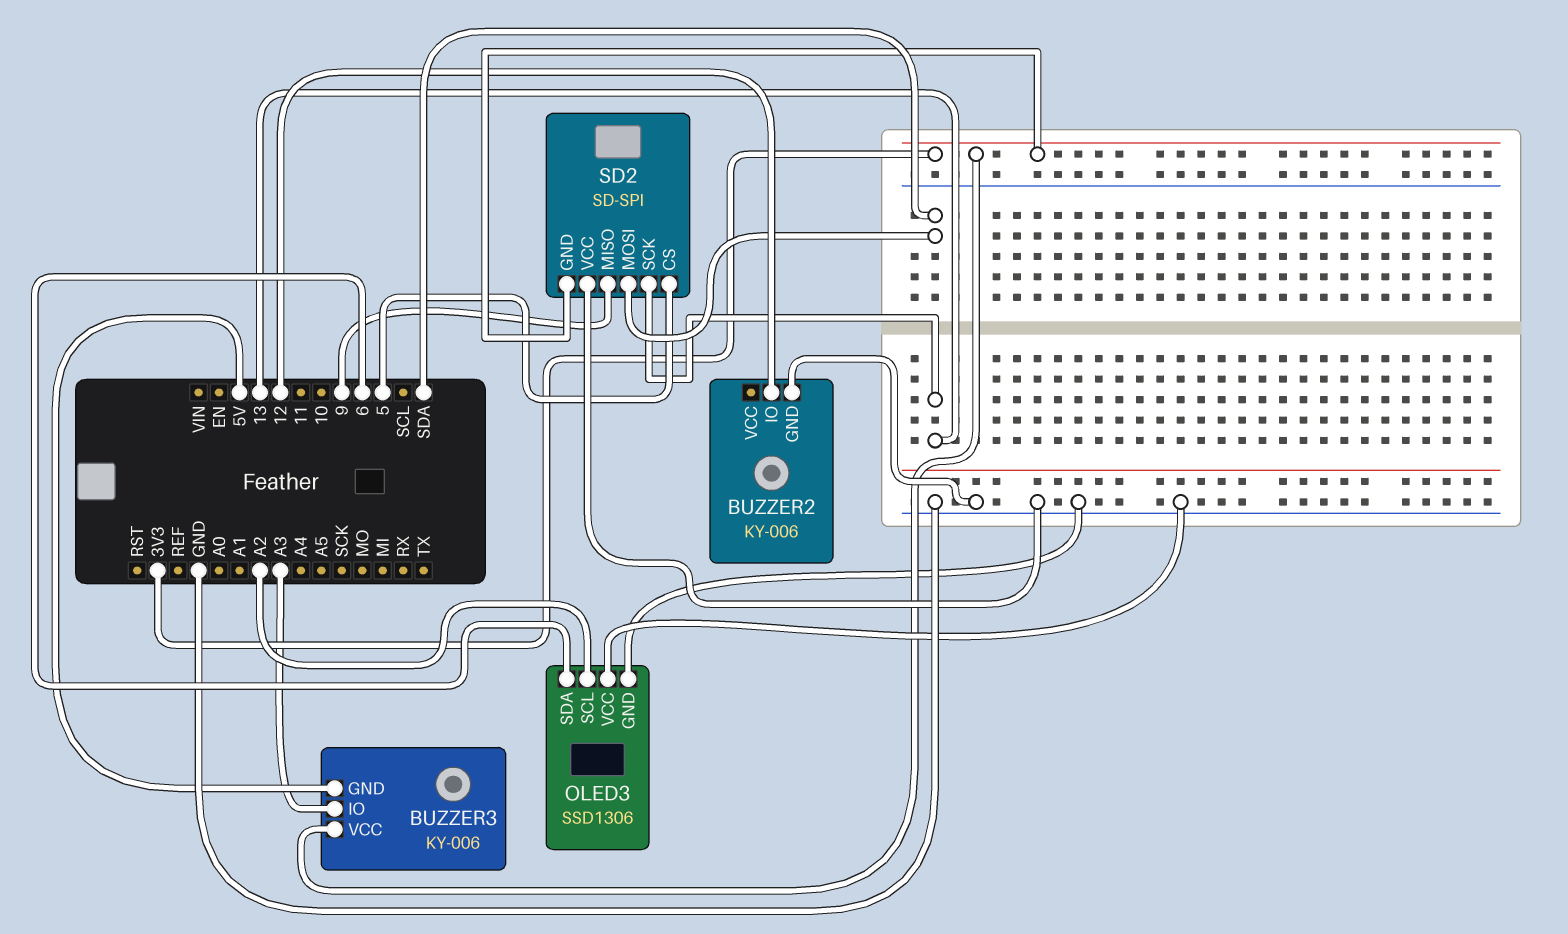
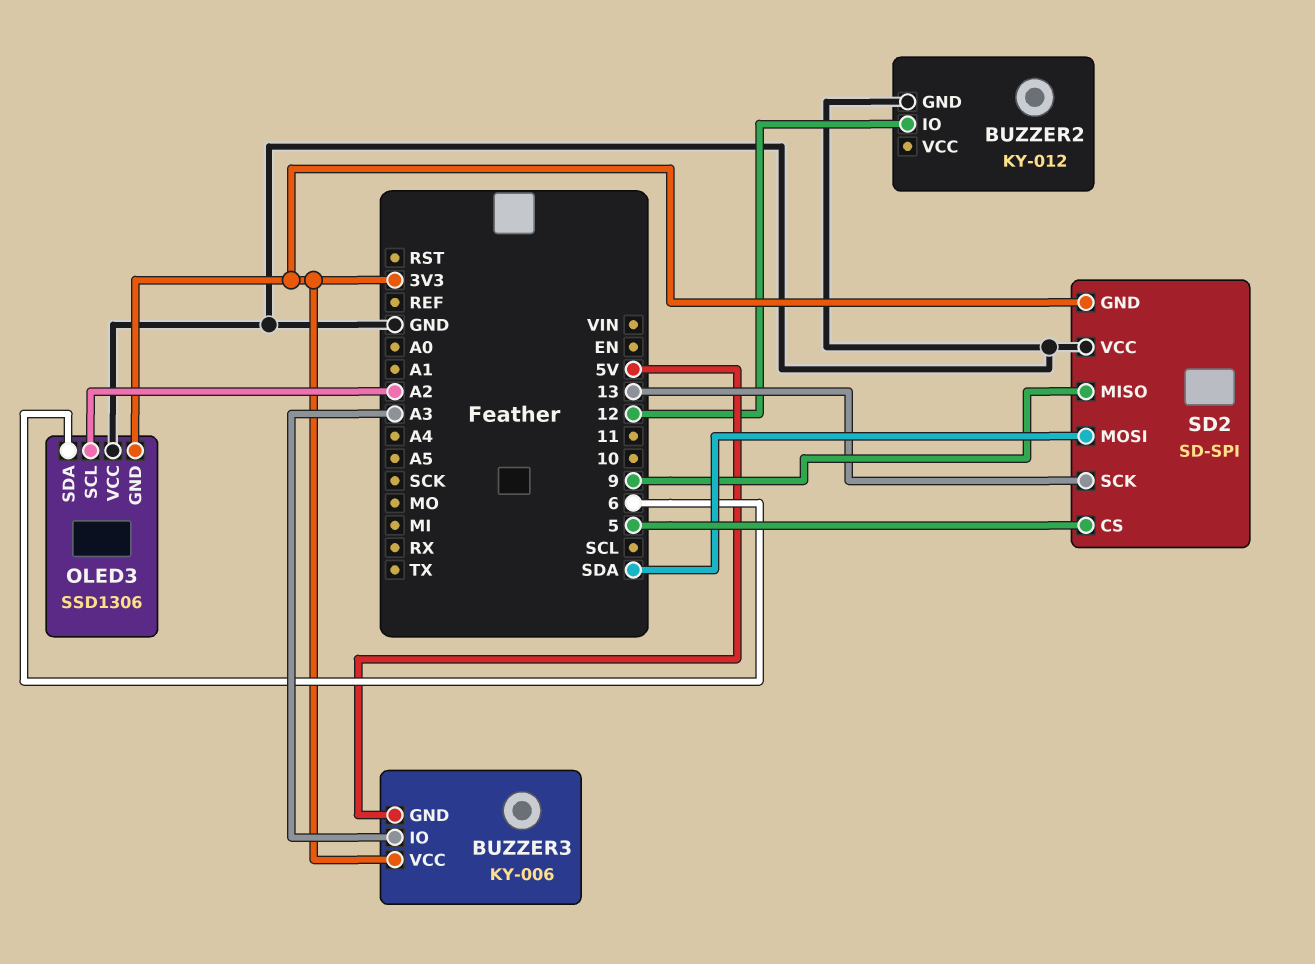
BUZZER2: KY-006 -> KY-012
OLED3 pin GND: GND -> 3V3

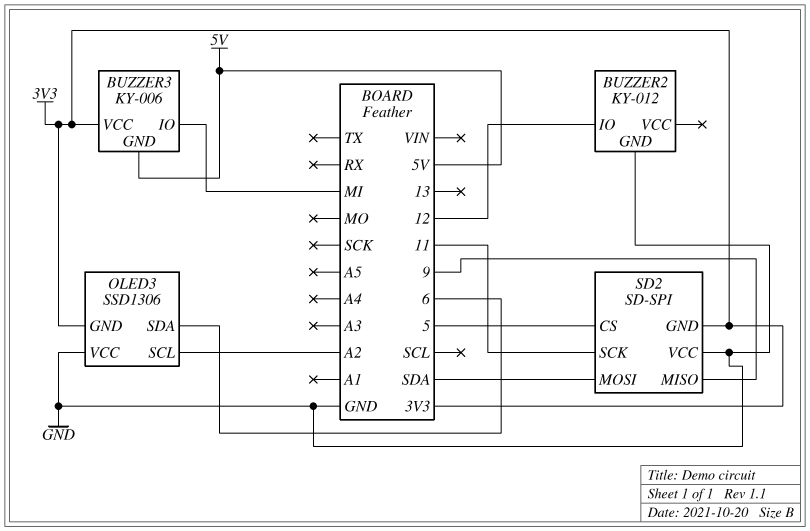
BUZZER3 pin IO: A3 -> MI
SD2 pin SCK: 13 -> 11

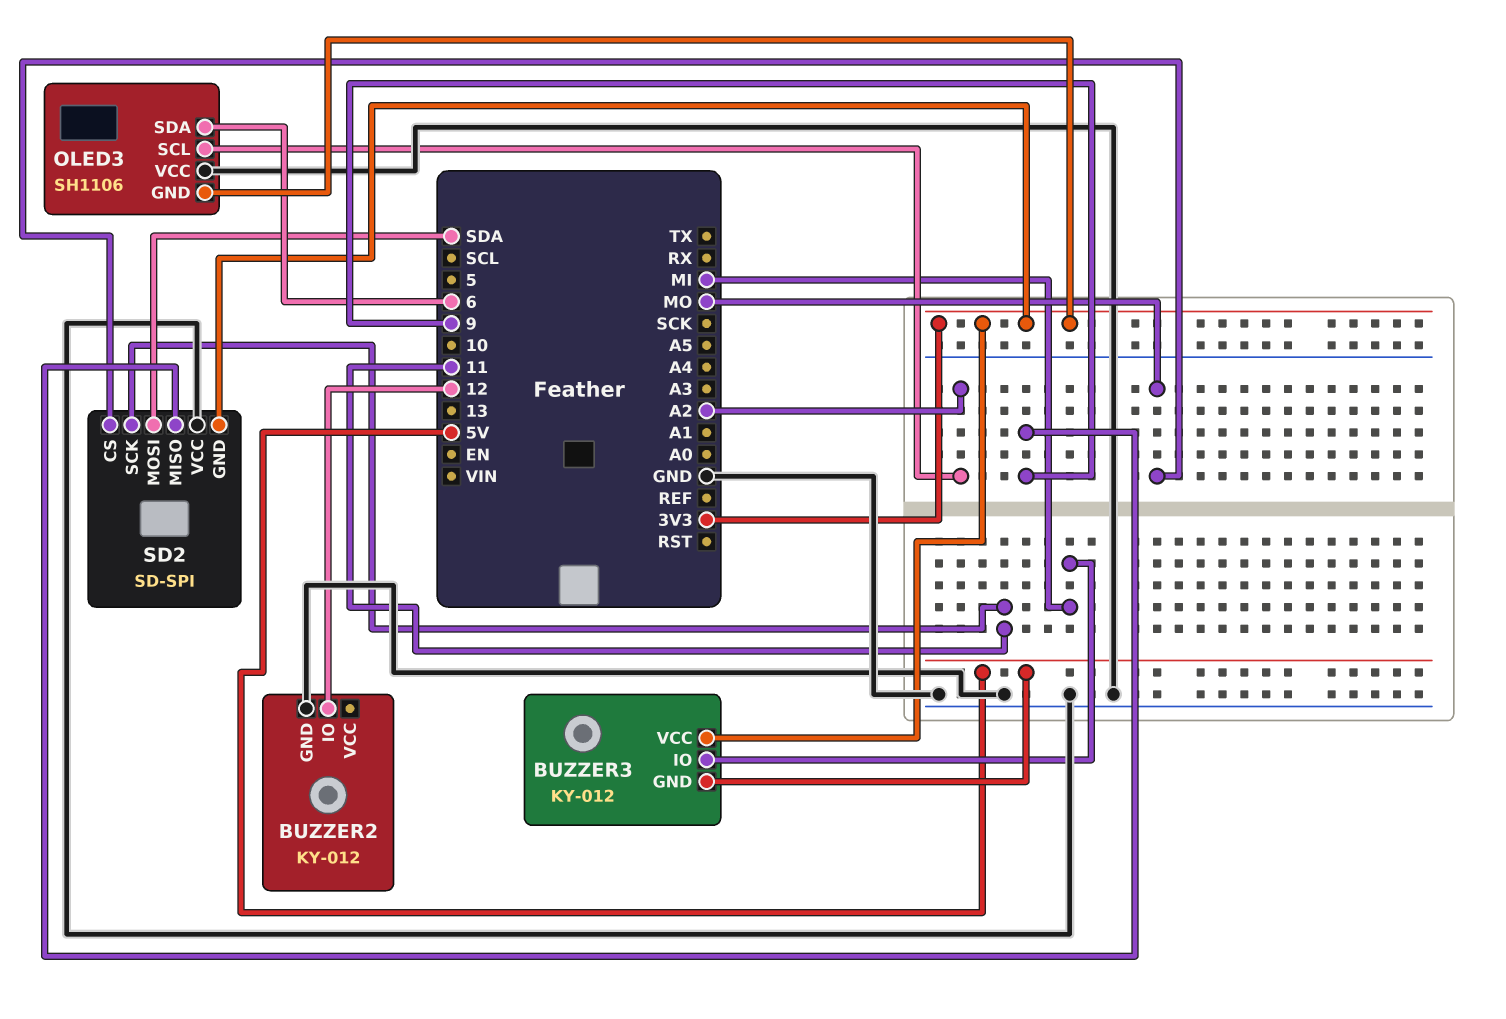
BUZZER3: KY-006 -> KY-012
OLED3: SSD1306 -> SH1106
SD2 pin CS: 5 -> MO

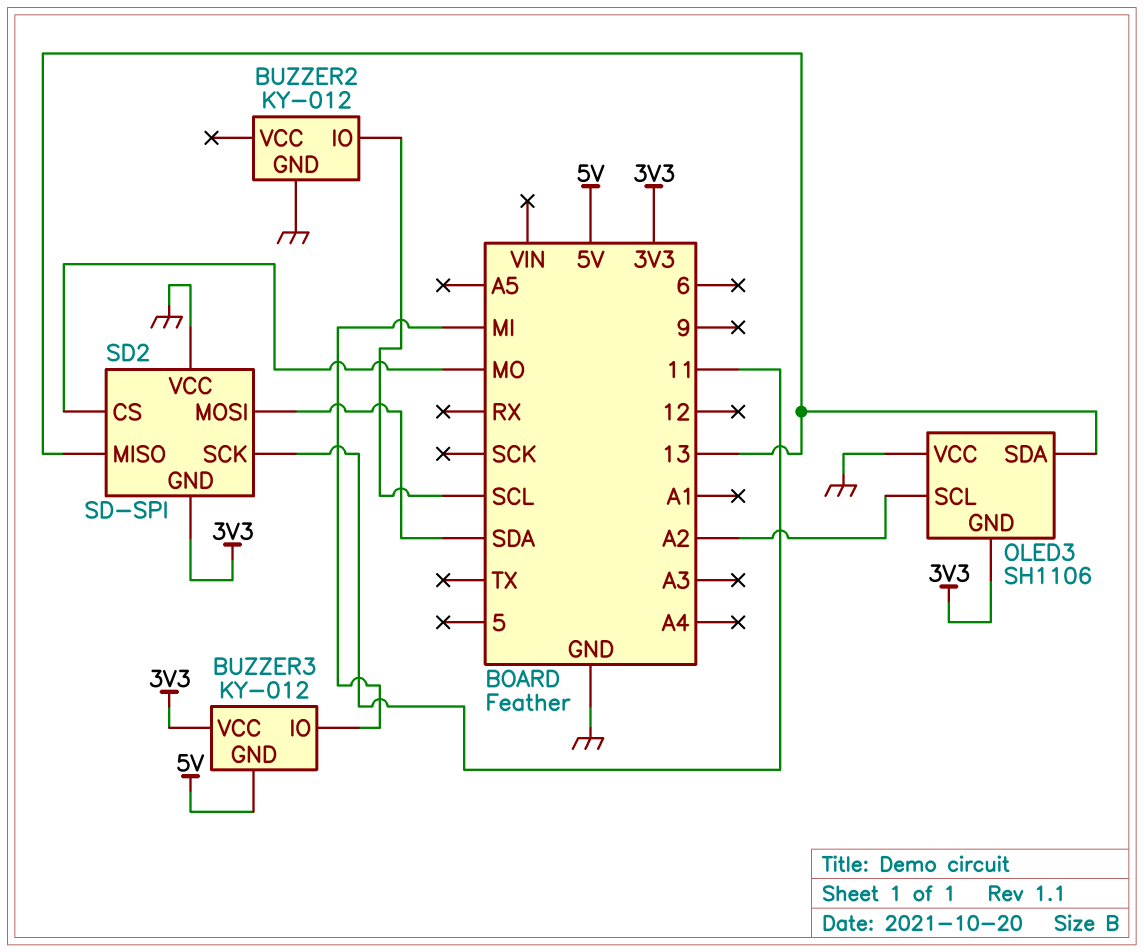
BUZZER2 pin IO: 12 -> SCL
OLED3 pin SDA: 6 -> 13
SD2 pin MISO: 9 -> 13

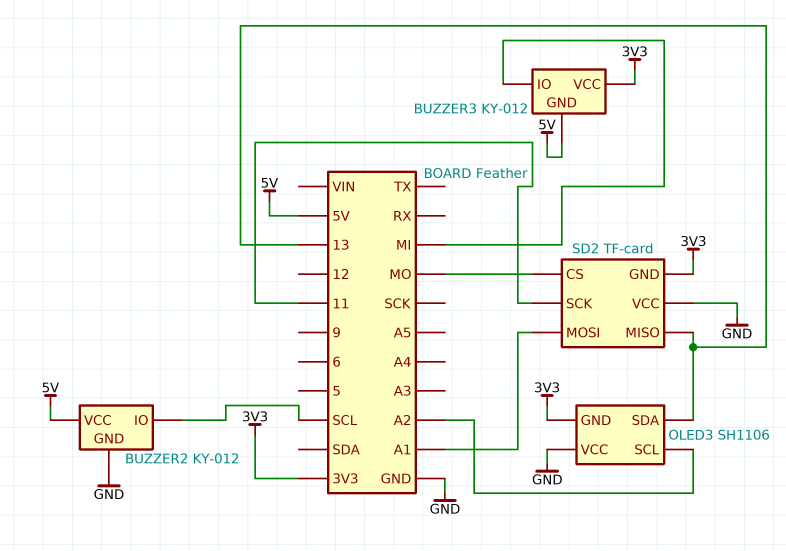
BUZZER2 pin VCC: none -> 5V
SD2: SD-SPI -> TF-card
SD2 pin MOSI: SDA -> A1

